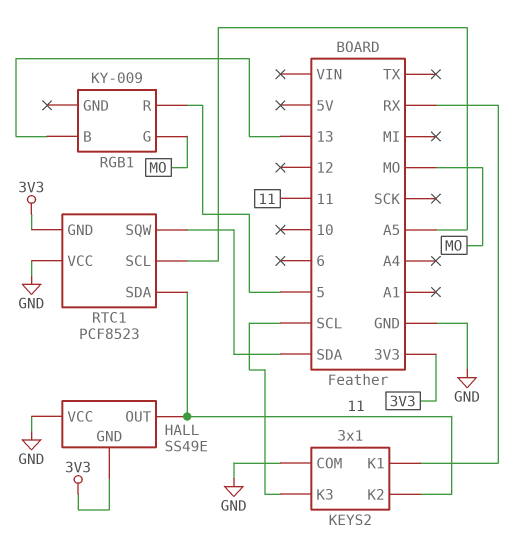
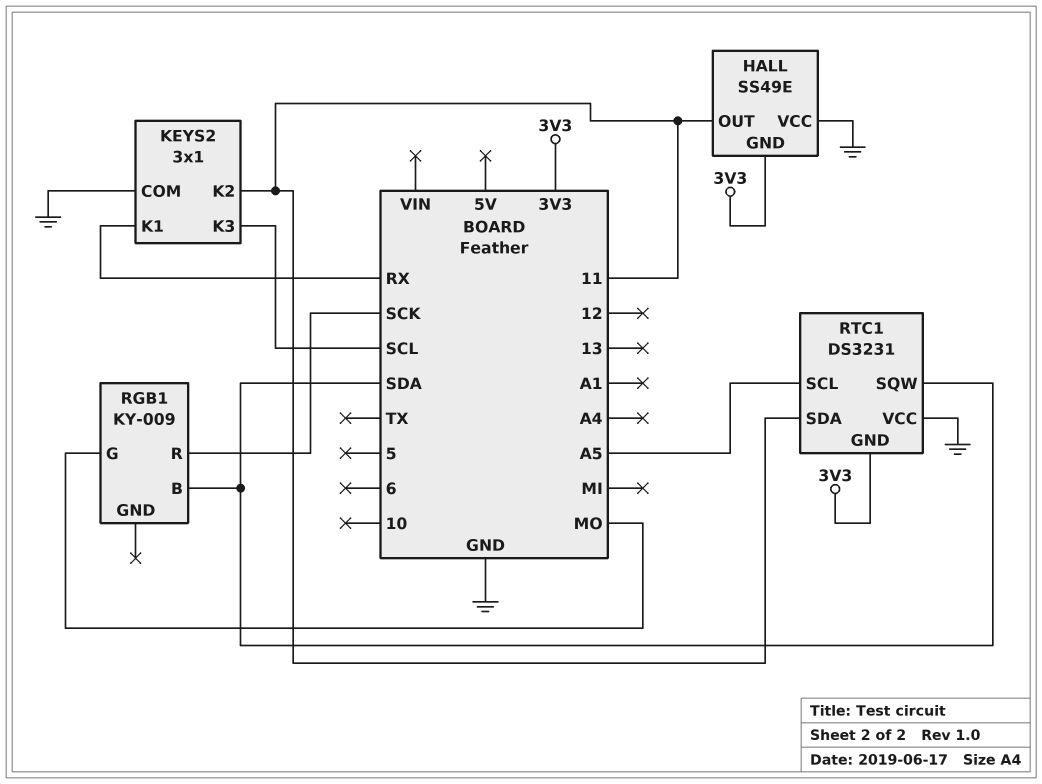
RGB1 pin B: 13 -> SDA
RGB1 pin R: 5 -> SCK
RTC1: PCF8523 -> DS3231

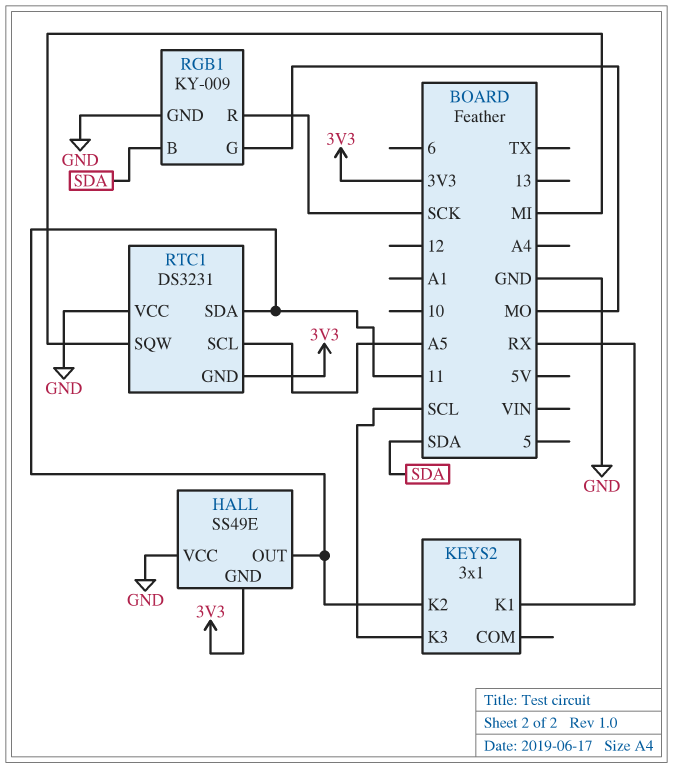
KEYS2 pin COM: GND -> none
RGB1 pin GND: none -> GND
RTC1 pin SQW: SDA -> MI

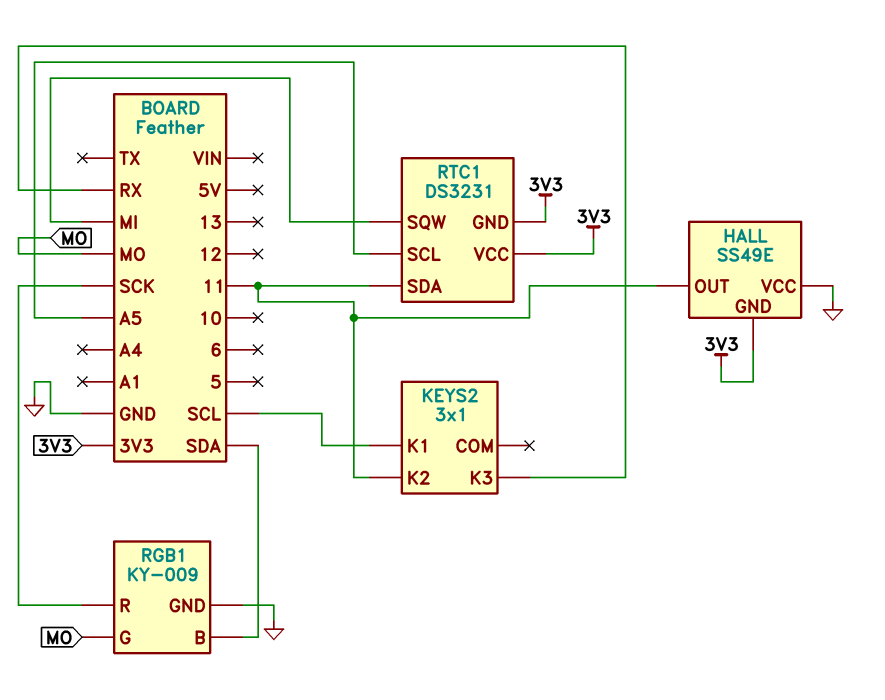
KEYS2 pin K1: RX -> SCL
KEYS2 pin K3: SCL -> RX
RTC1 pin VCC: GND -> 3V3

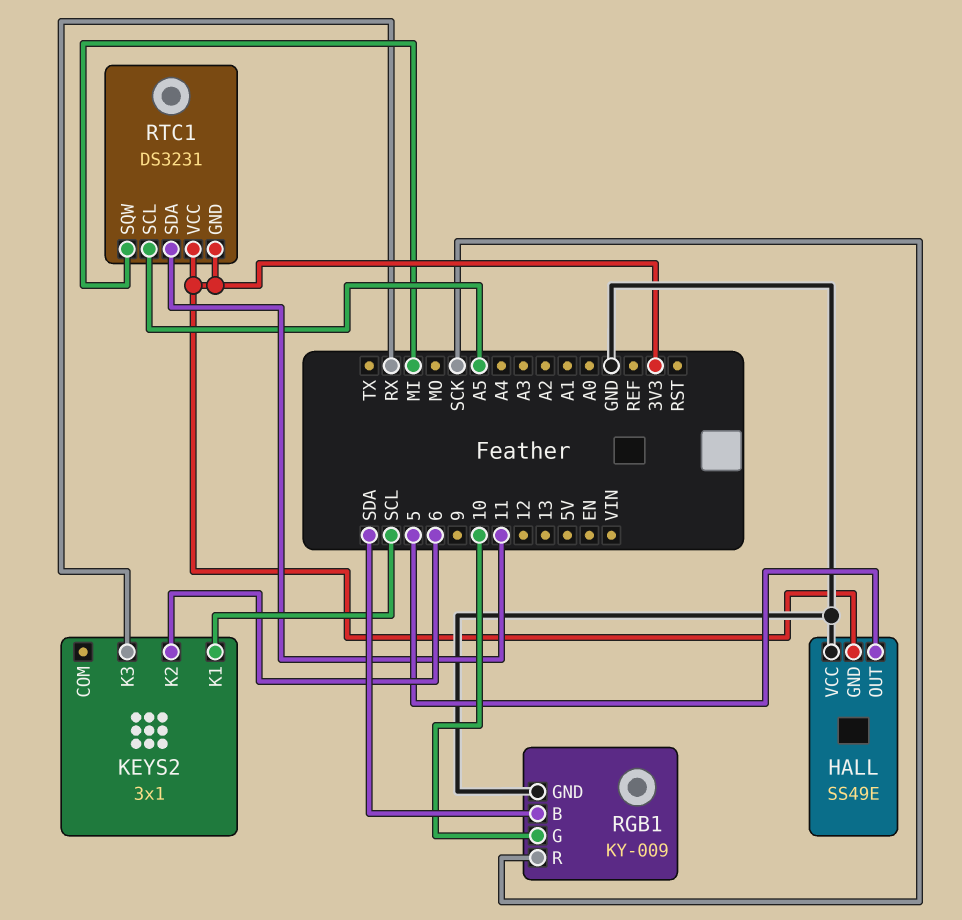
HALL pin OUT: 11 -> 5
KEYS2 pin K2: 11 -> 6
RGB1 pin G: MO -> 10

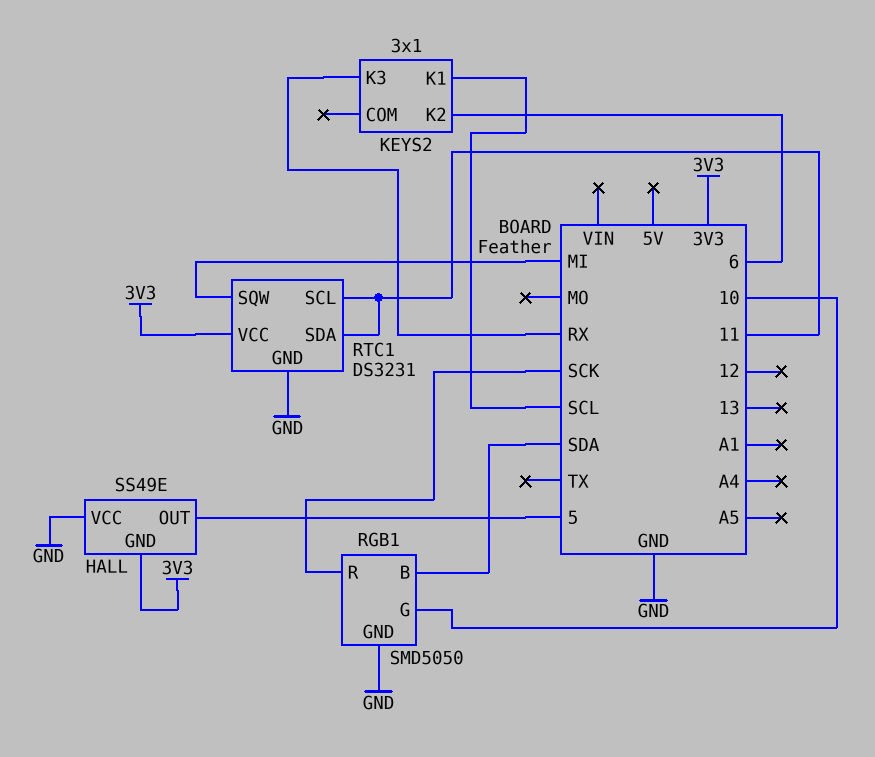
RGB1: KY-009 -> SMD5050
RTC1 pin GND: 3V3 -> GND
RTC1 pin SCL: A5 -> 11

